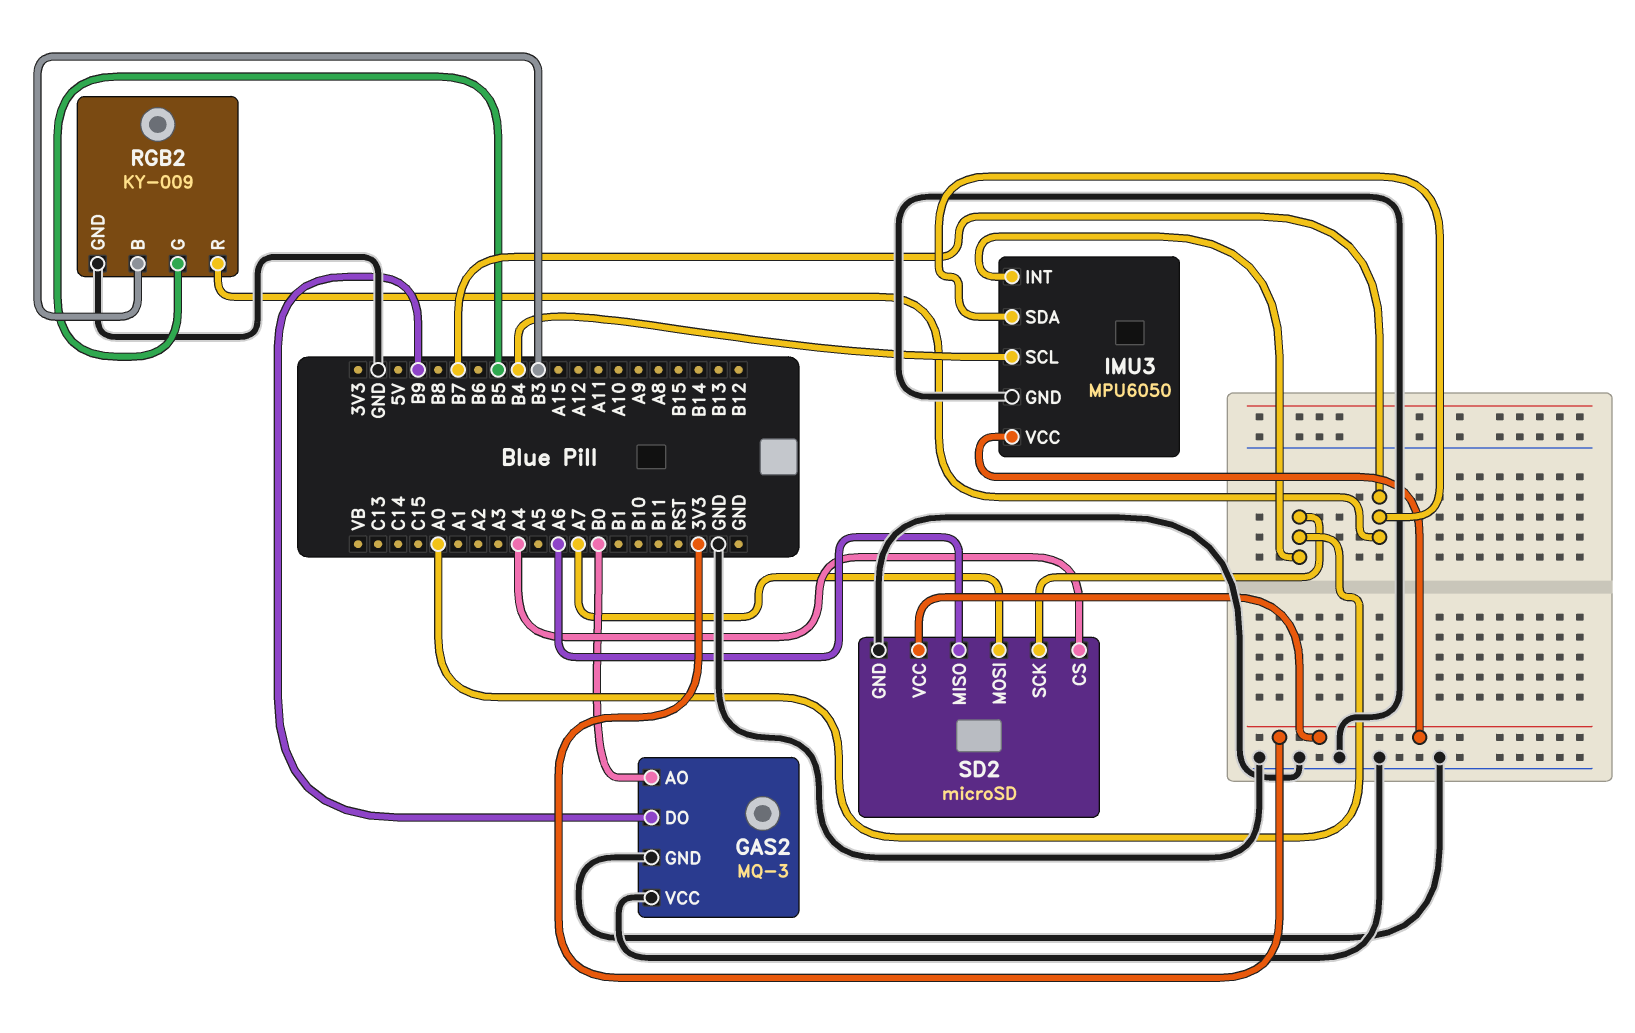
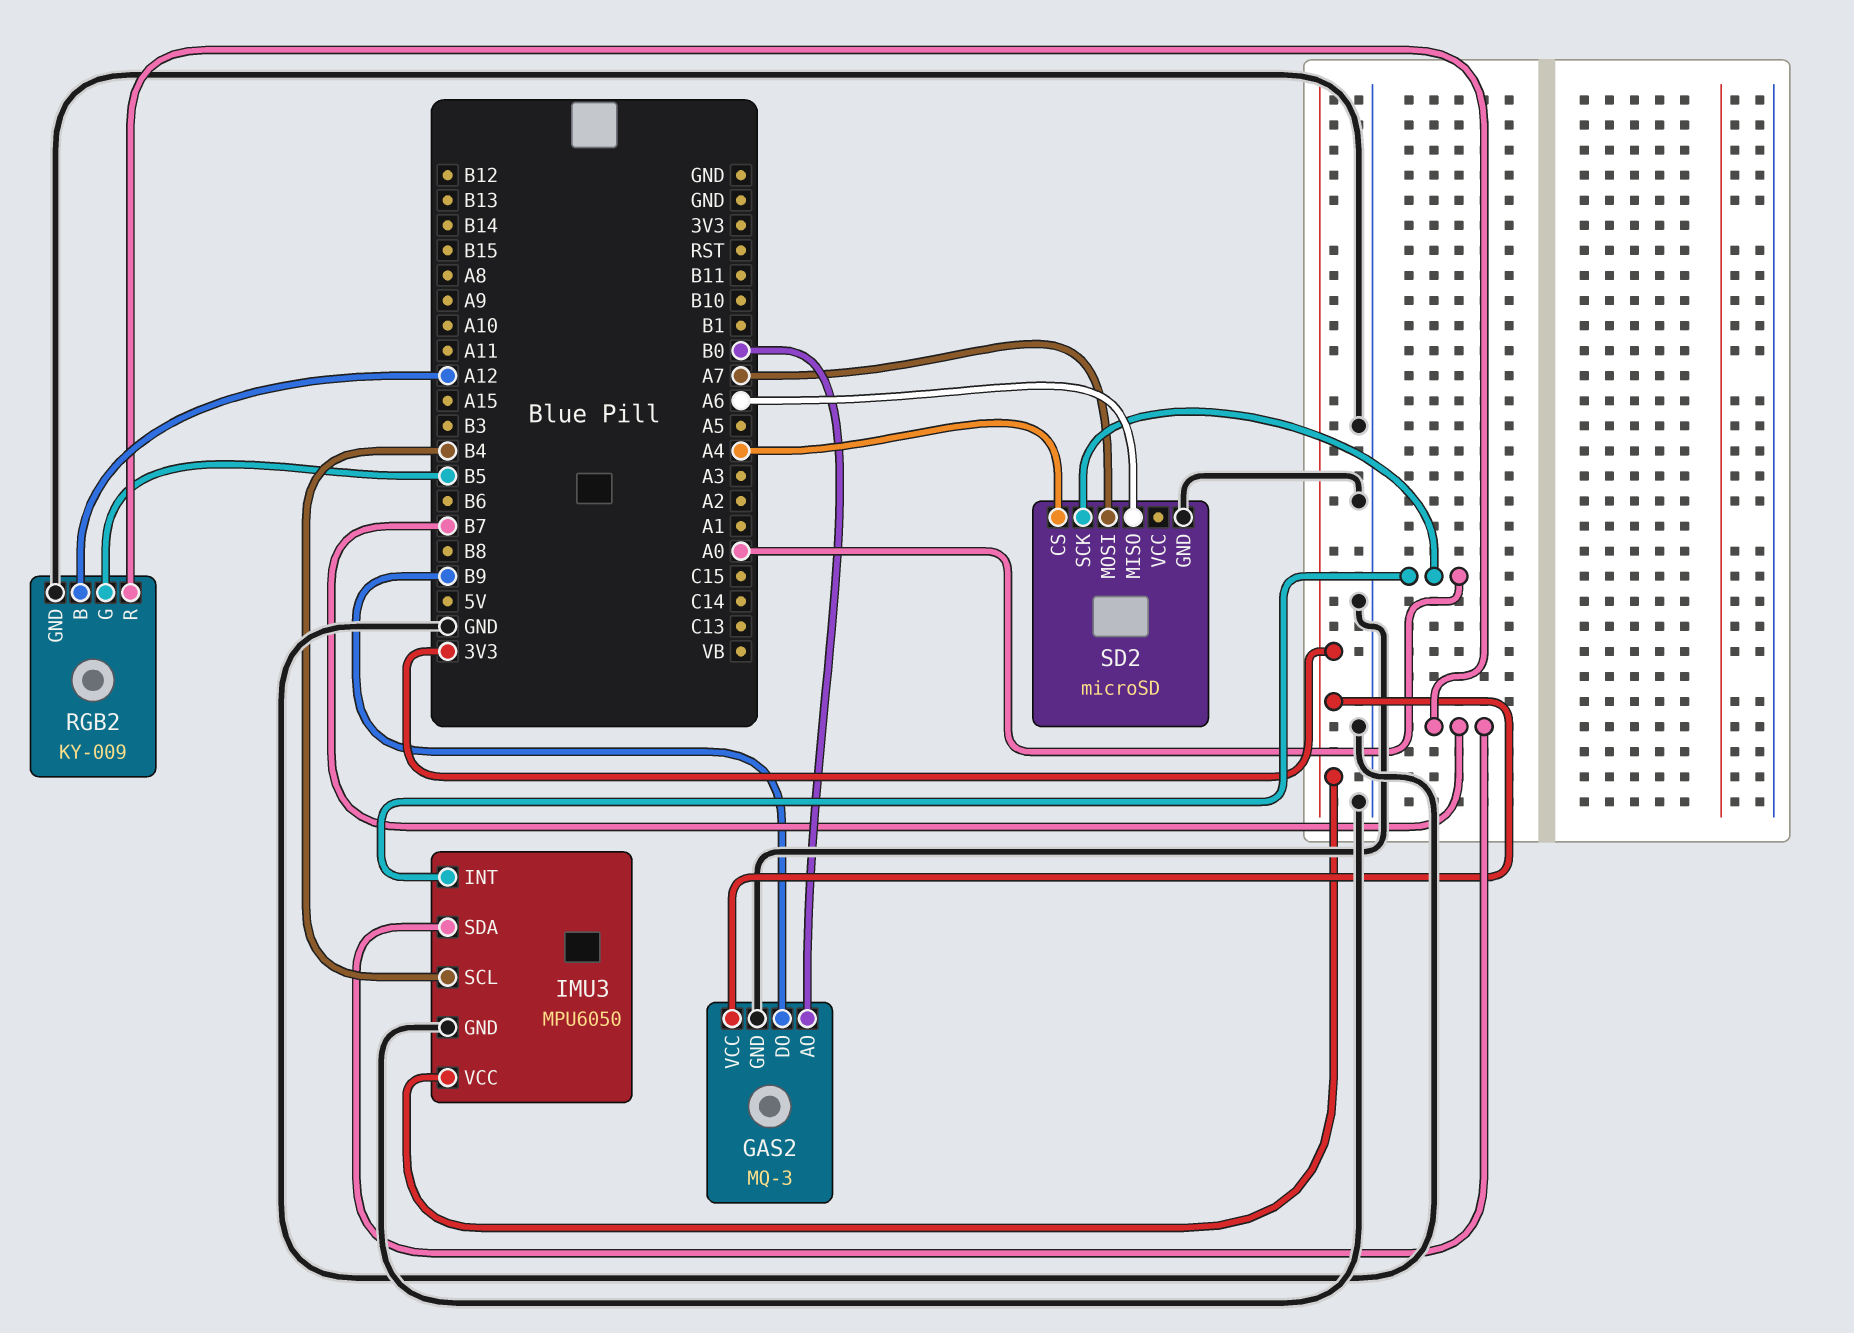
GAS2 pin VCC: GND -> 3V3
RGB2 pin B: B3 -> A12
SD2 pin VCC: 3V3 -> none

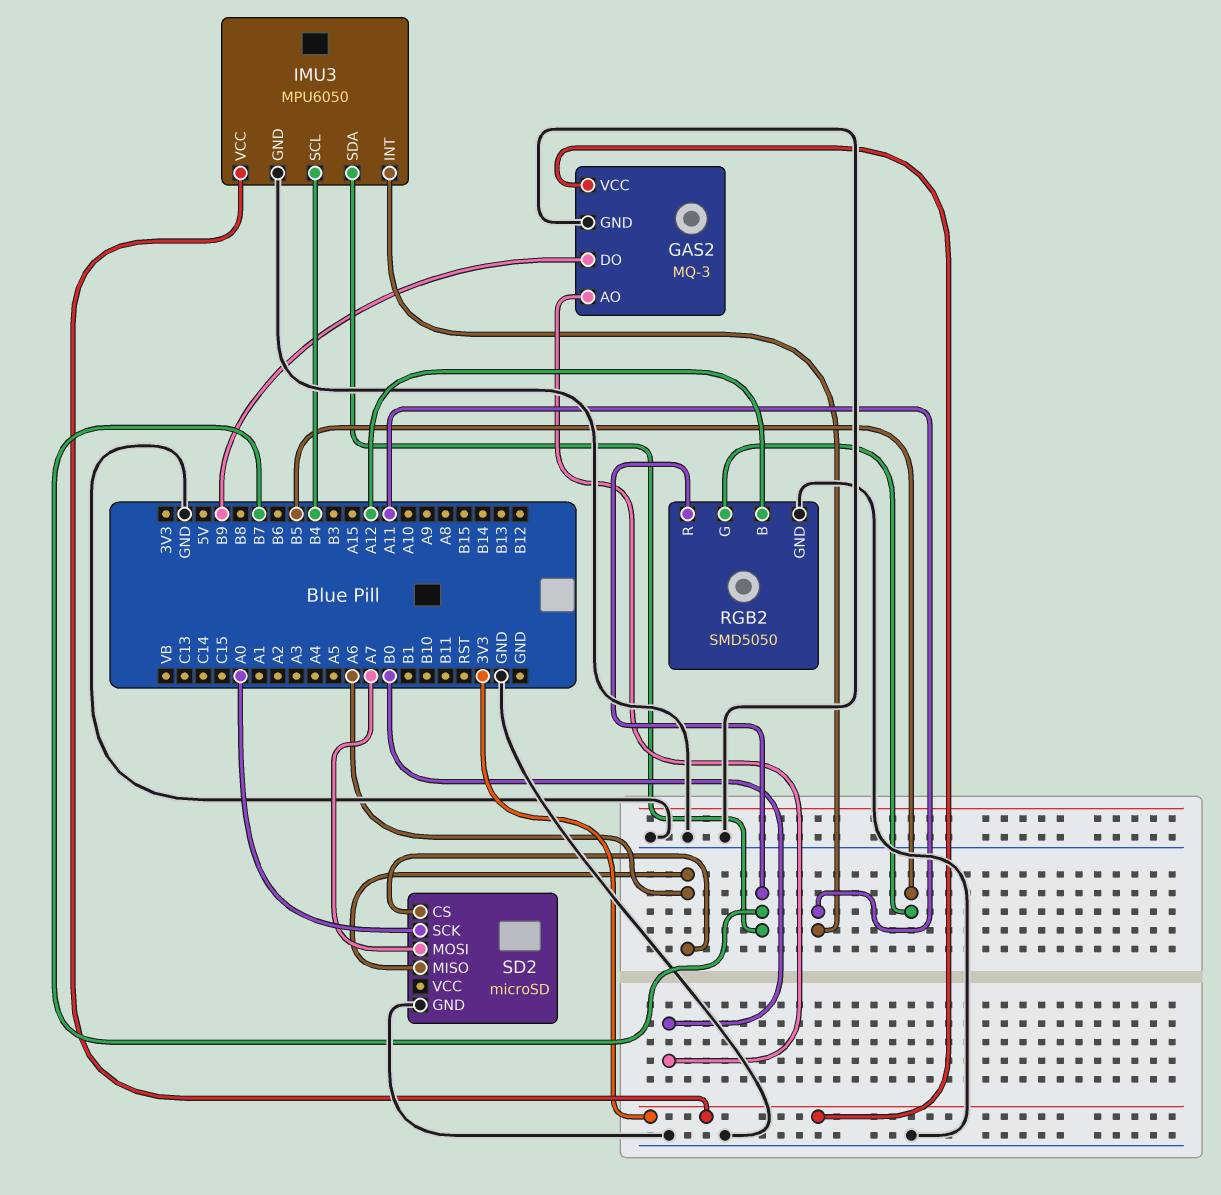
IMU3 pin INT: A0 -> A11
RGB2: KY-009 -> SMD5050
SD2 pin CS: A4 -> A6

